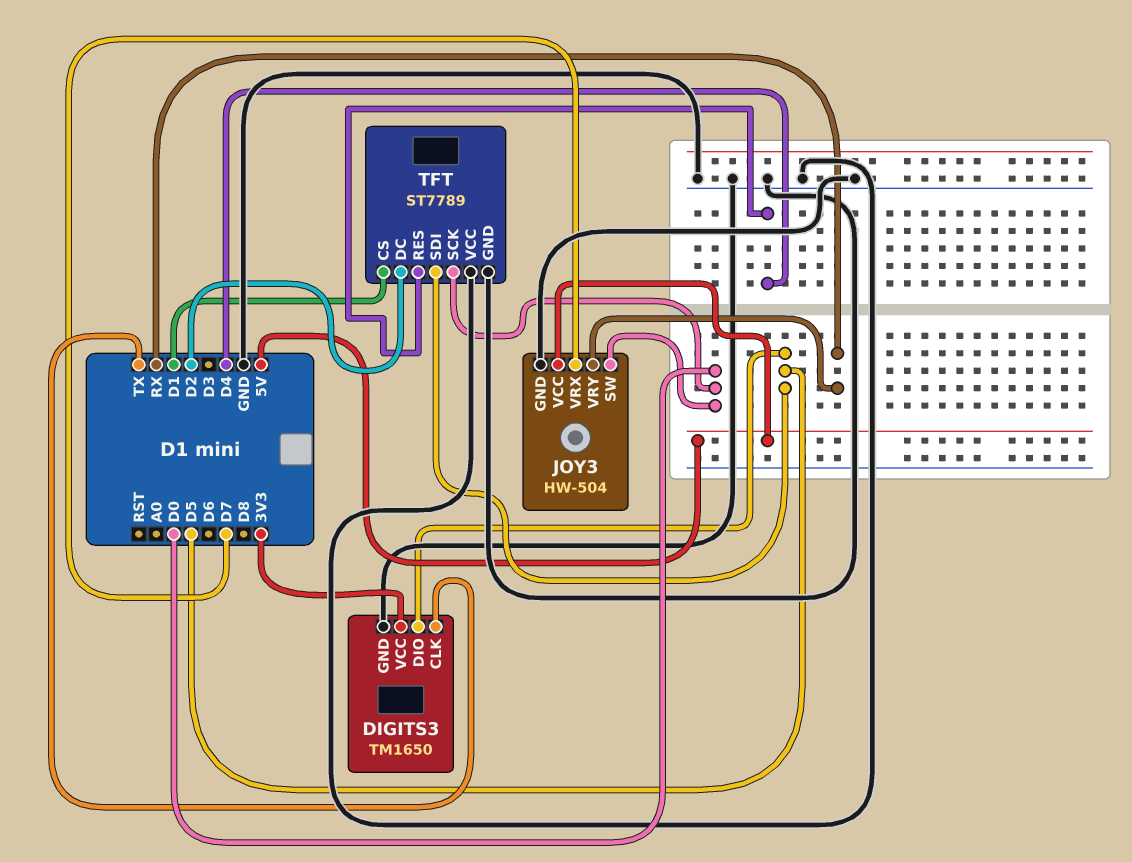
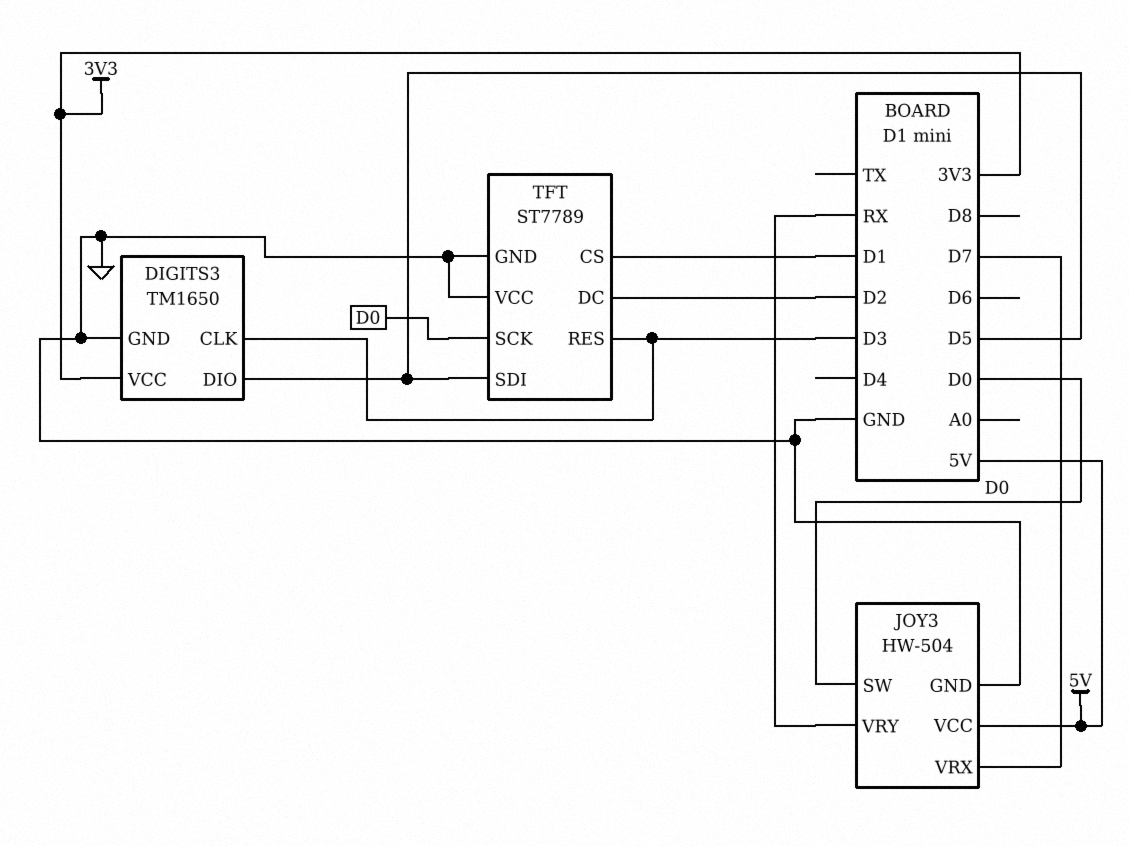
DIGITS3 pin CLK: TX -> D3
TFT pin RES: D4 -> D3

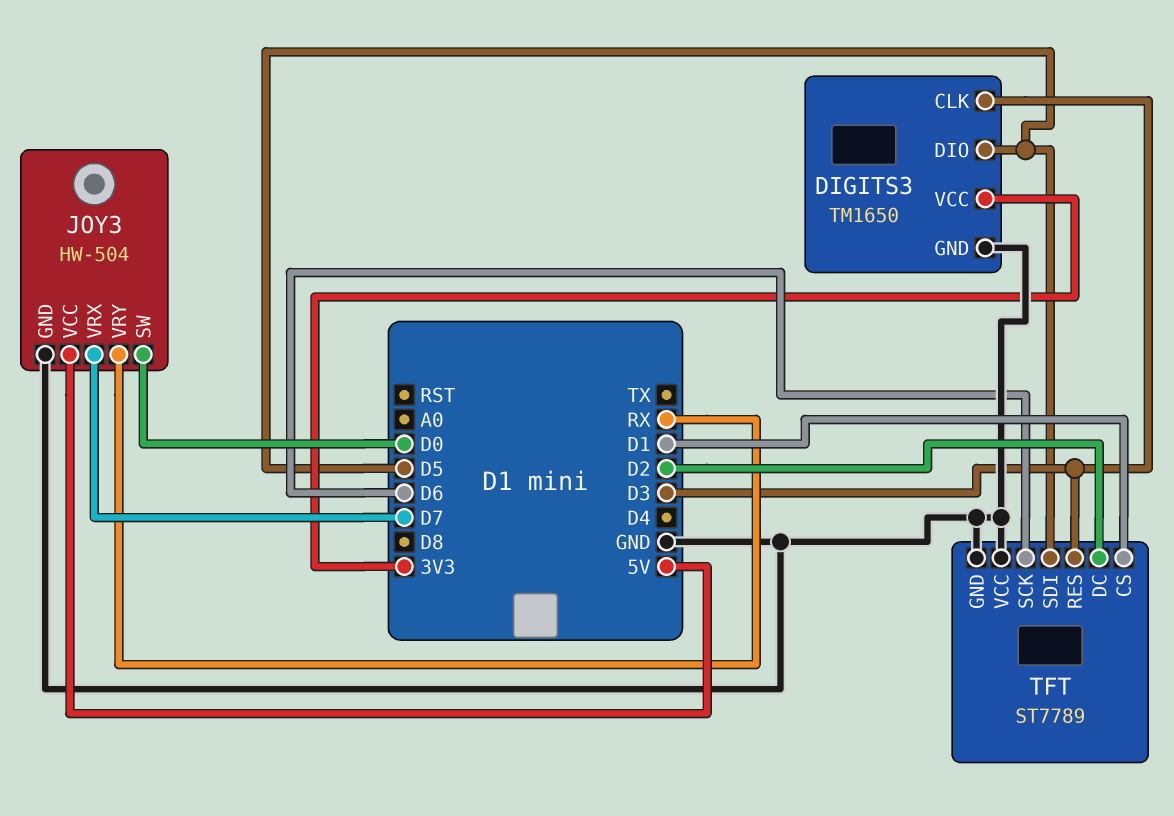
TFT pin SCK: D0 -> D6

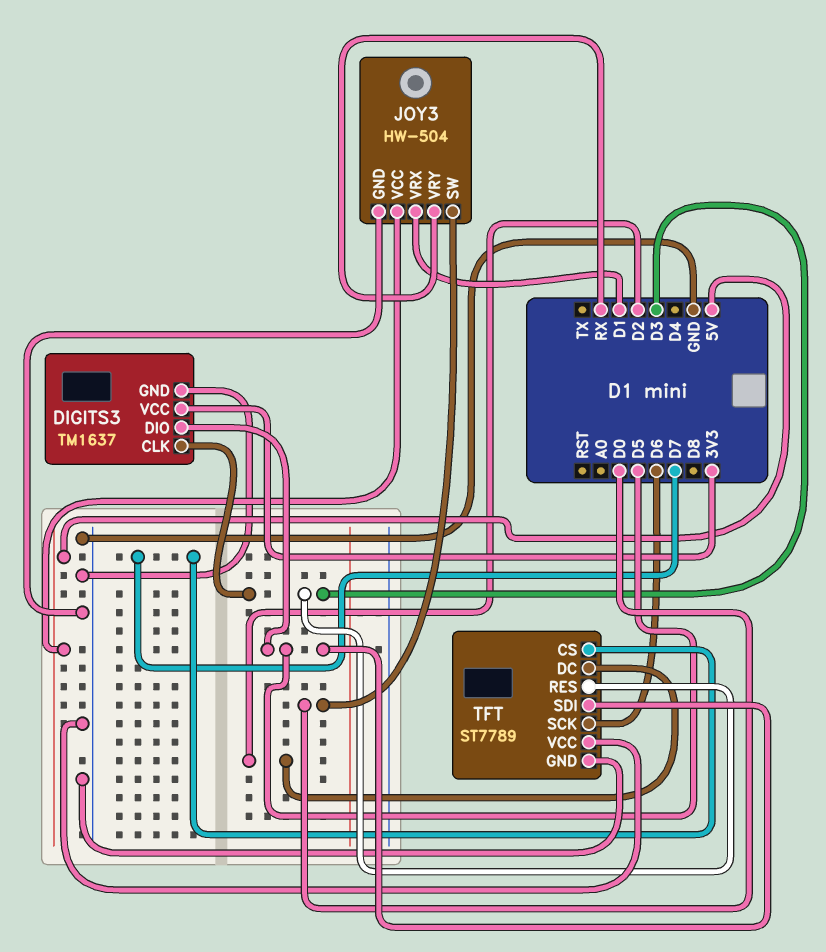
DIGITS3: TM1650 -> TM1637
JOY3 pin VRX: D7 -> D1
TFT pin CS: D1 -> D7

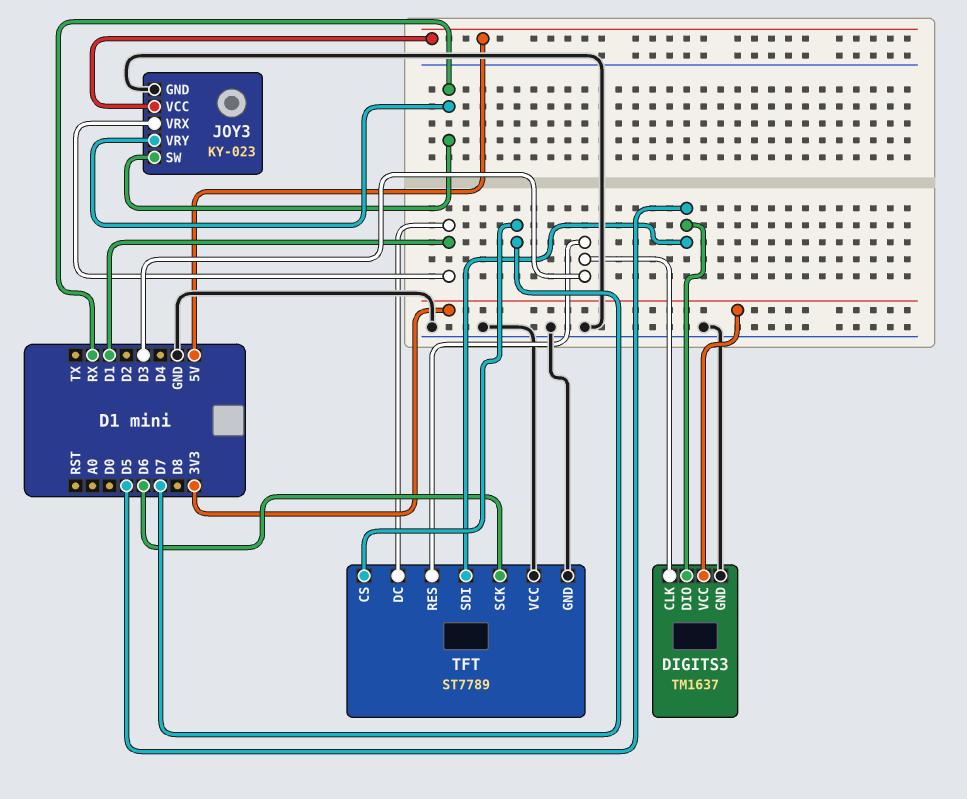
JOY3: HW-504 -> KY-023
JOY3 pin SW: D0 -> RX
TFT pin DC: D2 -> D1

